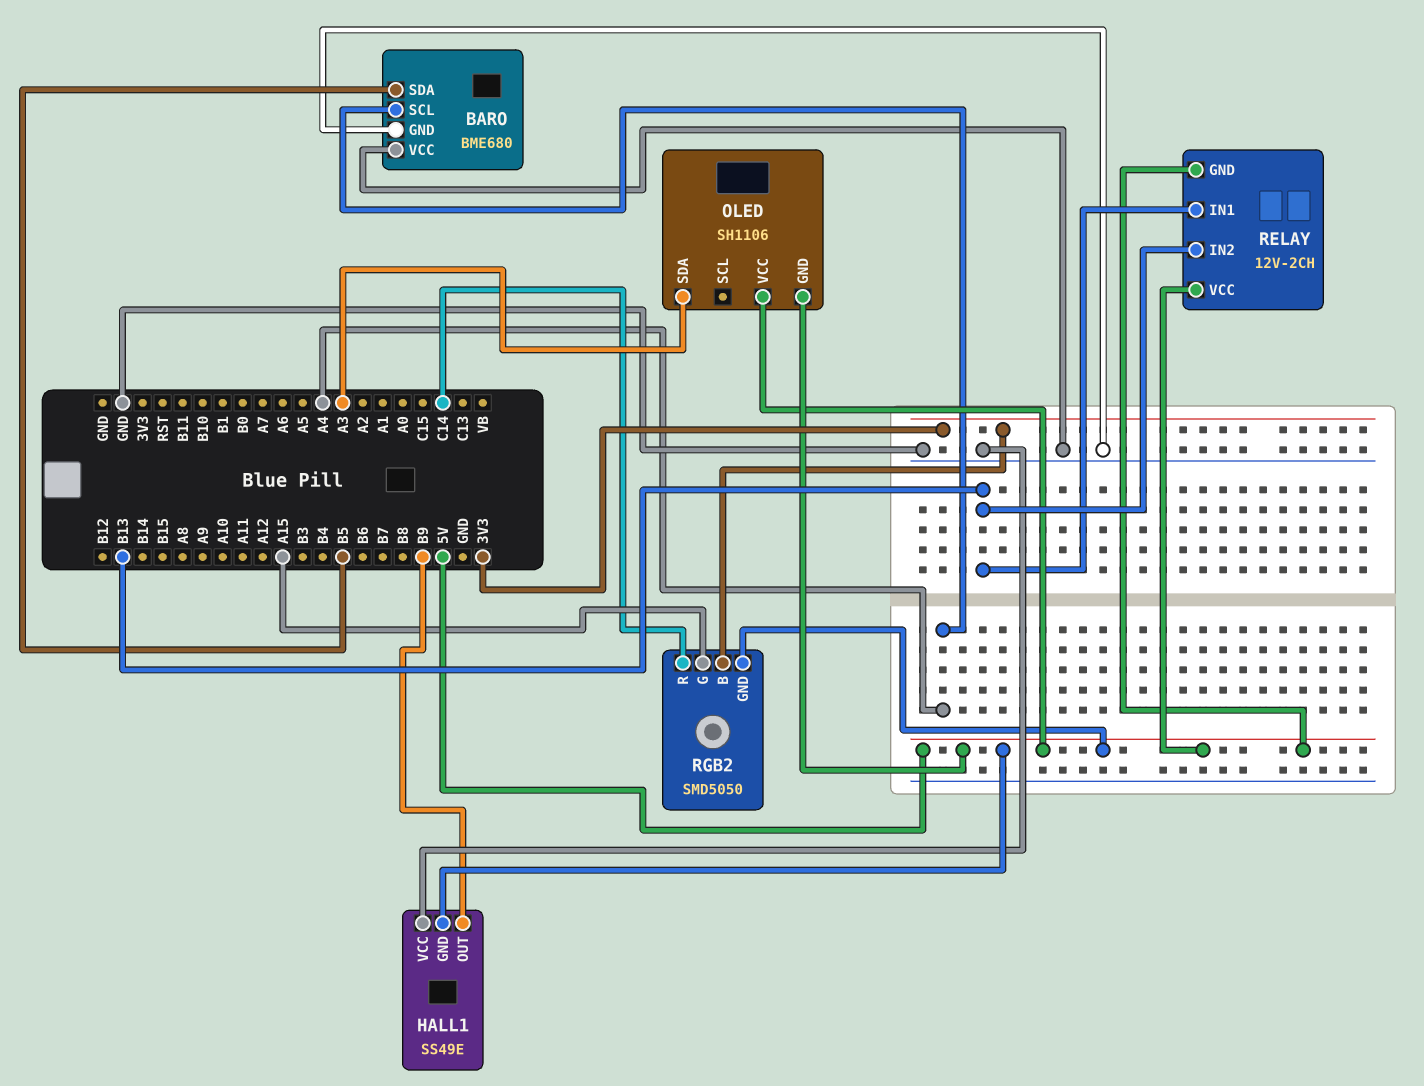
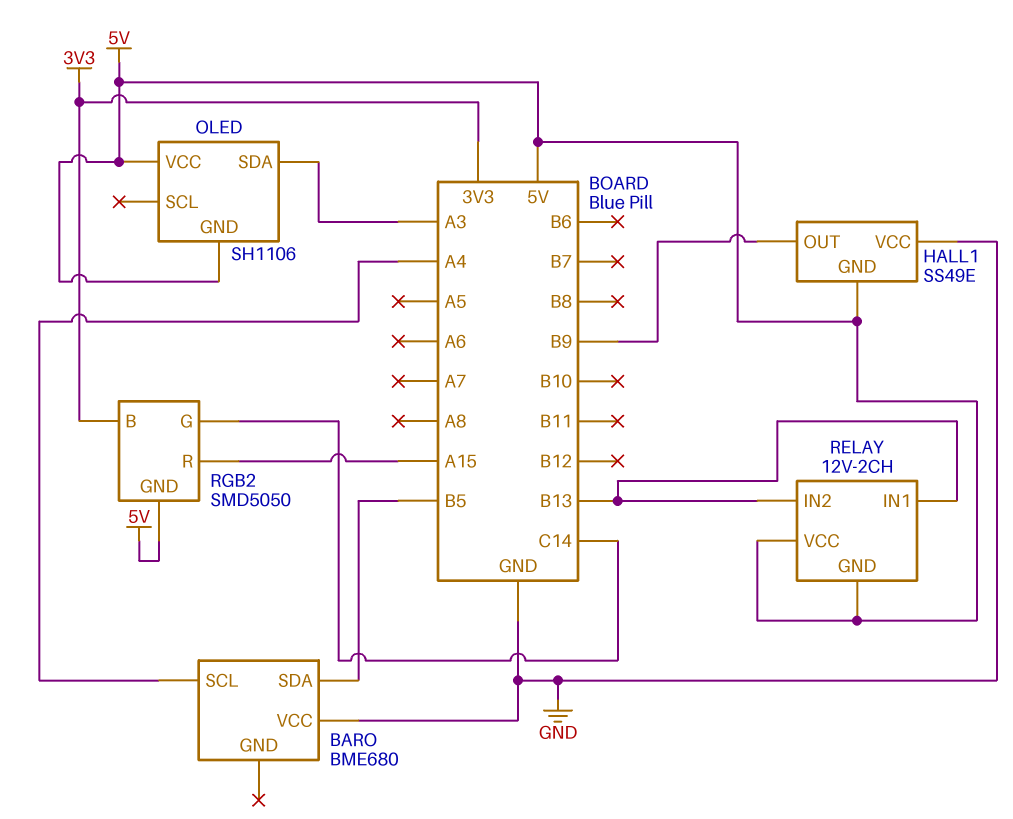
BARO pin GND: GND -> none
RGB2 pin G: A15 -> C14
RGB2 pin R: C14 -> A15

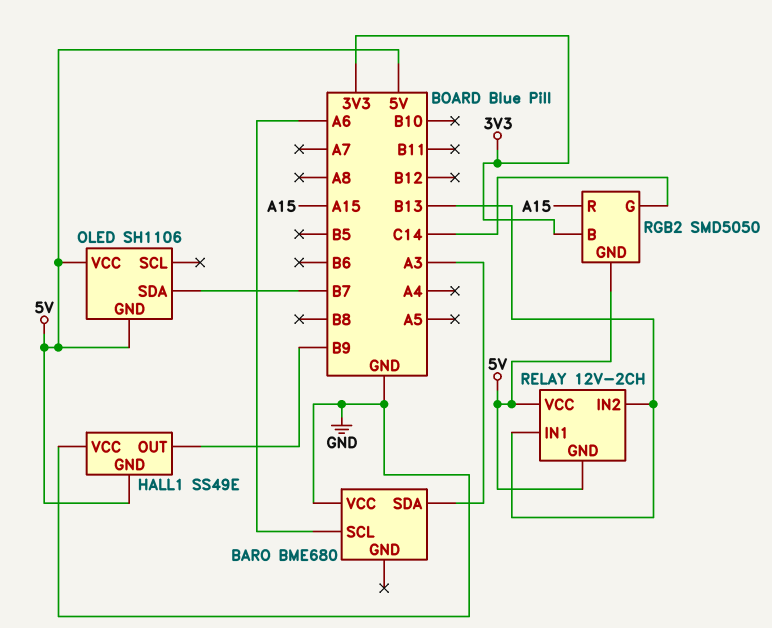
BARO pin SCL: A4 -> A6
BARO pin SDA: B5 -> A3
OLED pin SDA: A3 -> B7

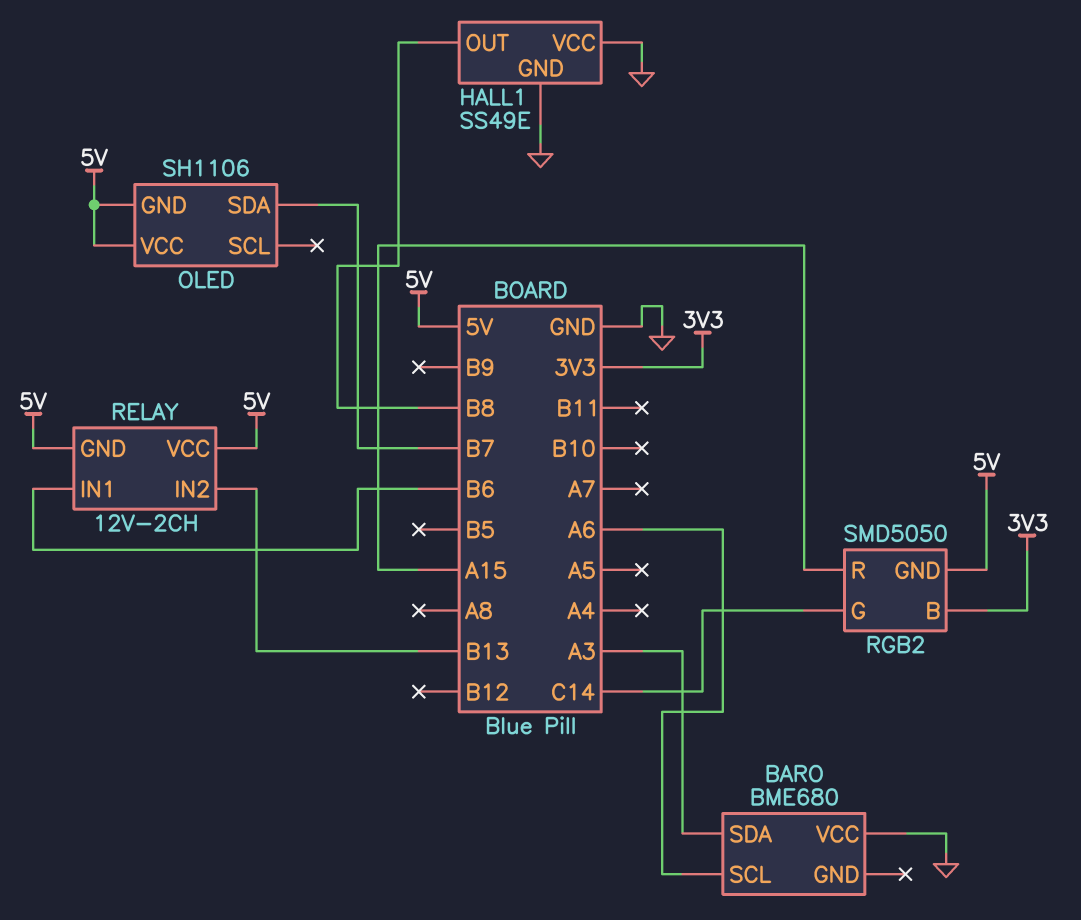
HALL1 pin GND: 5V -> GND
HALL1 pin OUT: B9 -> B8
RELAY pin IN1: B13 -> B6

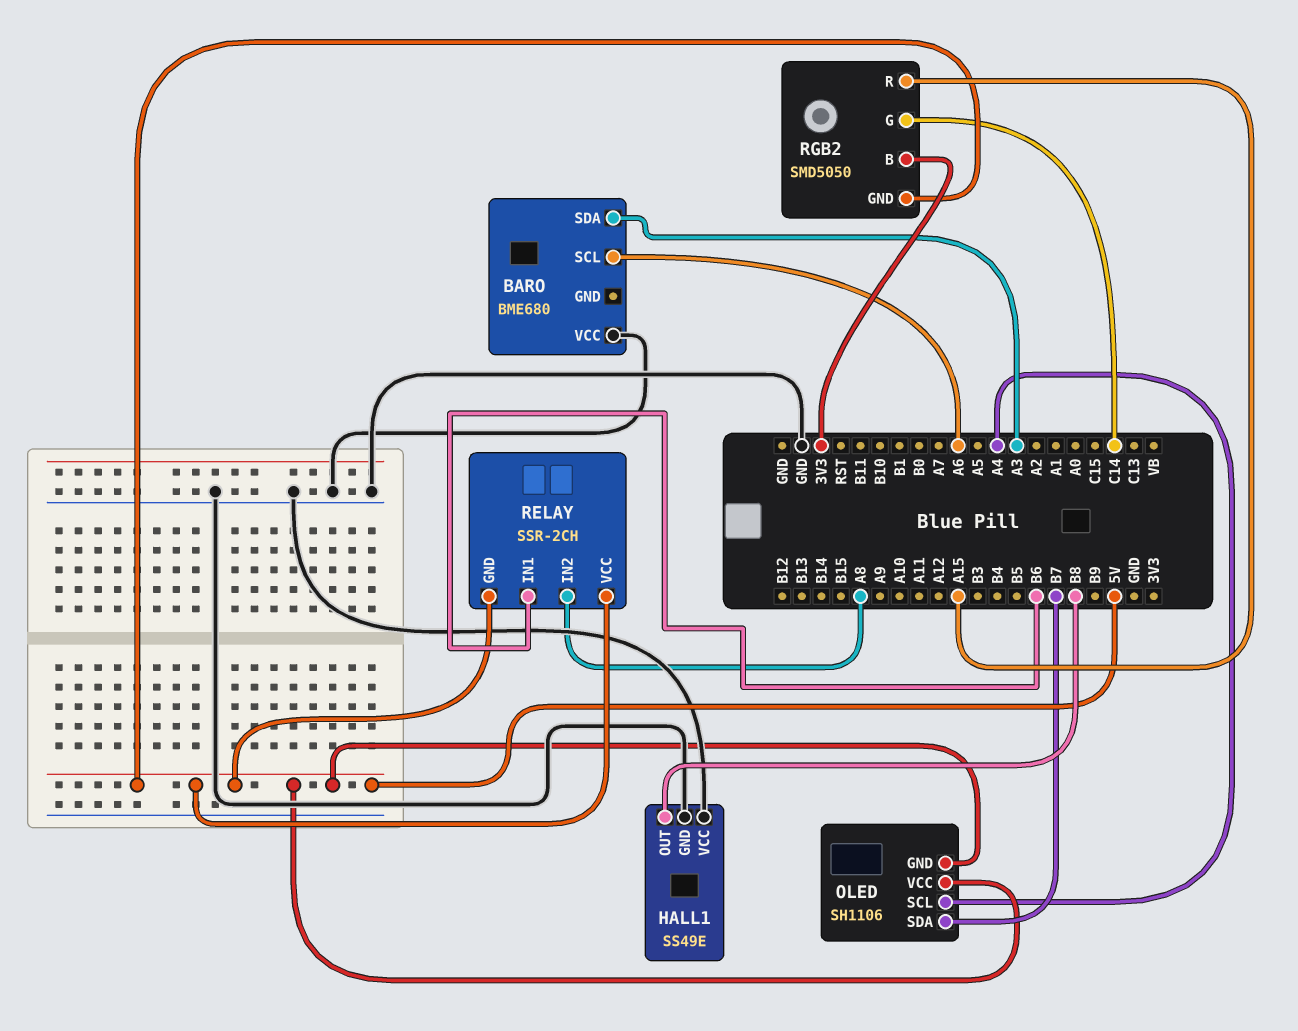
OLED pin SCL: none -> A4
RELAY: 12V-2CH -> SSR-2CH
RELAY pin IN2: B13 -> A8

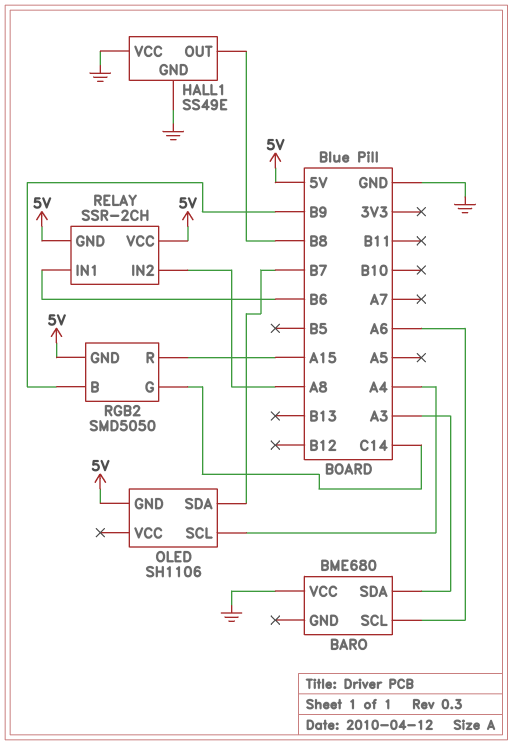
OLED pin VCC: 5V -> none
RGB2 pin B: 3V3 -> B9

